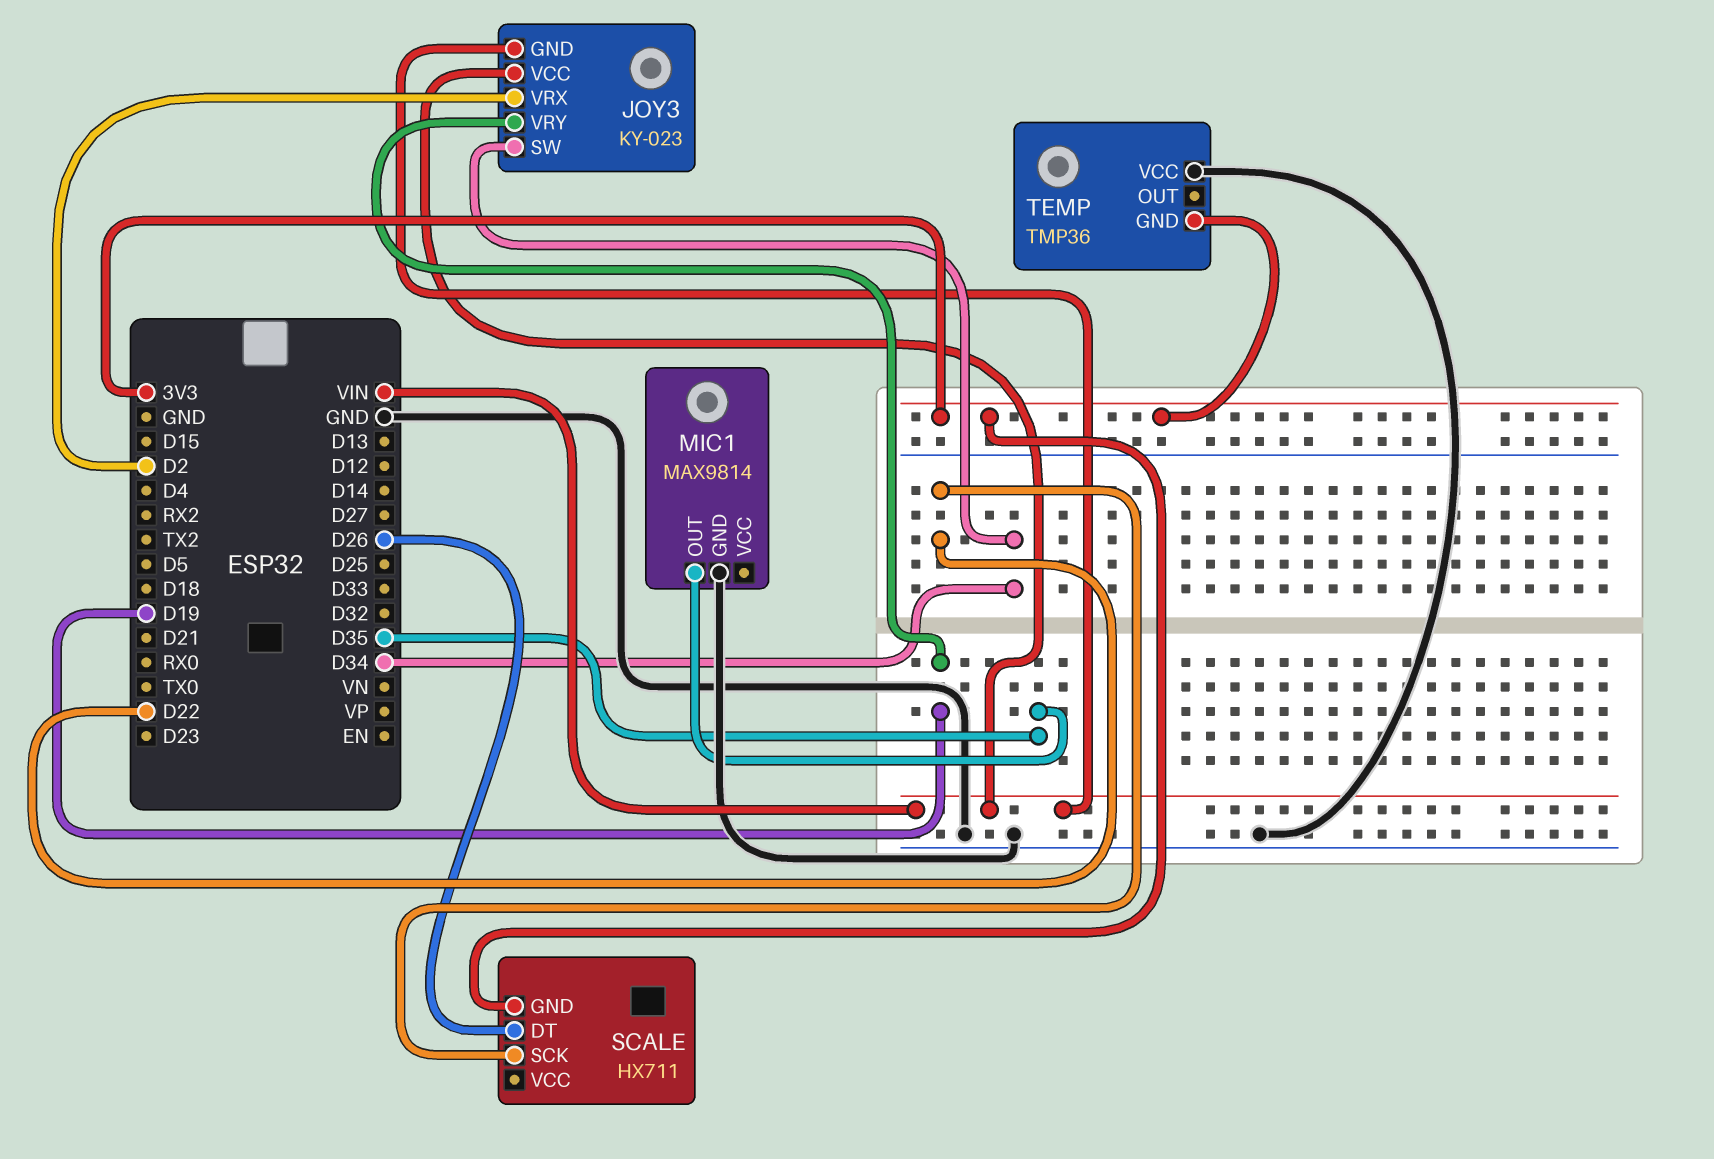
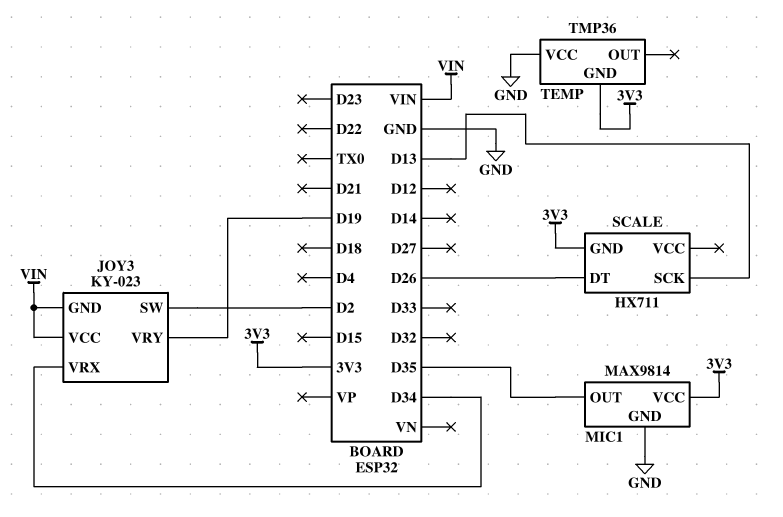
JOY3 pin SW: D34 -> D2
JOY3 pin VRX: D2 -> D34
MIC1 pin VCC: none -> 3V3
SCALE pin SCK: D22 -> D13

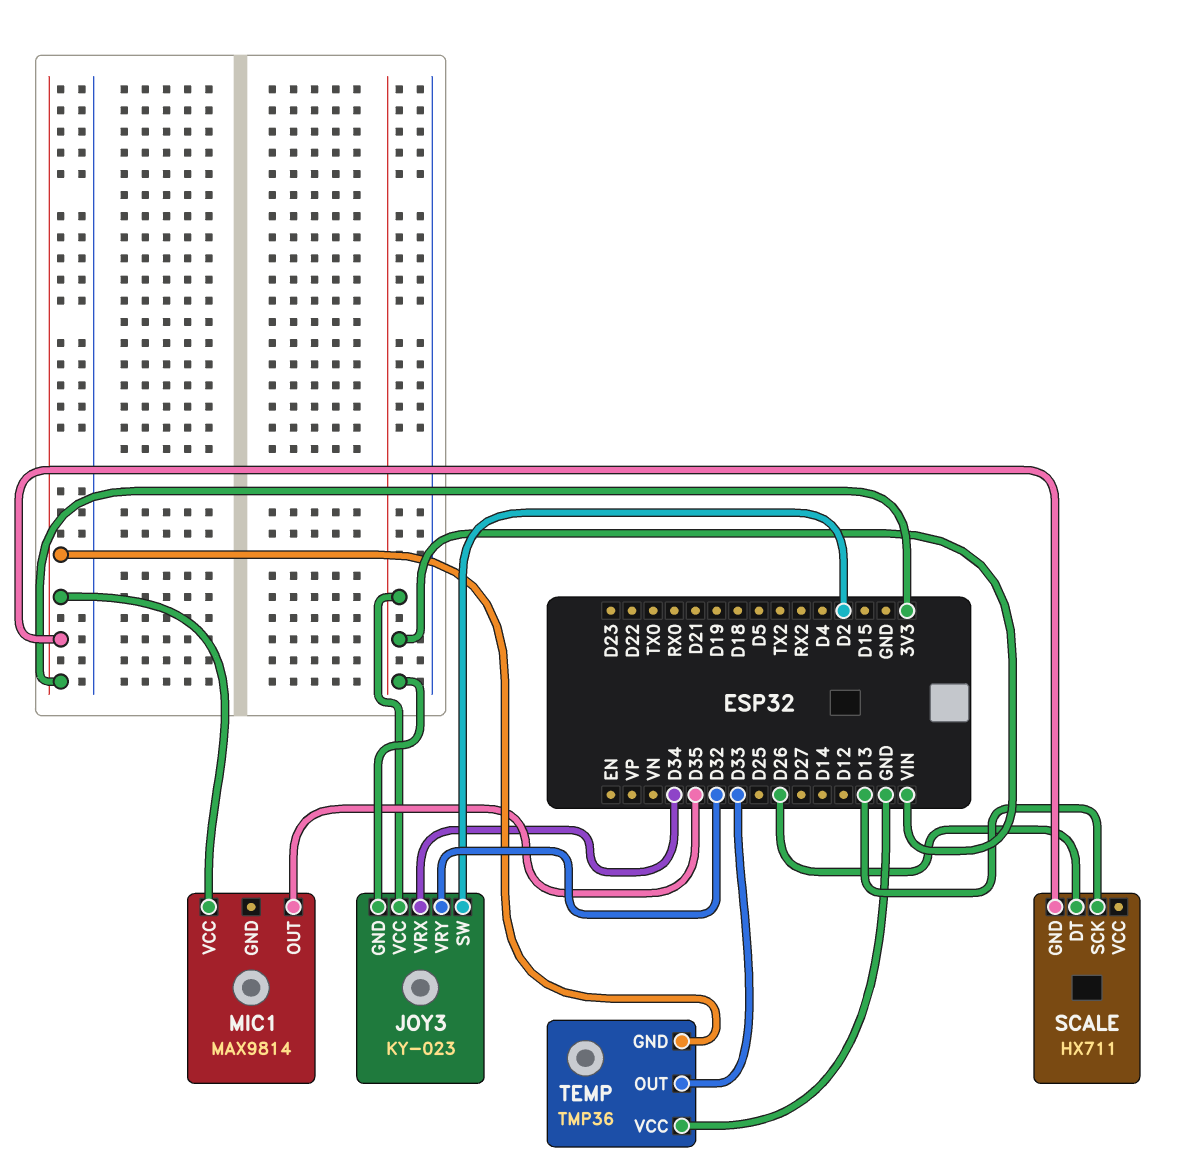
JOY3 pin VRY: D19 -> D32
MIC1 pin GND: GND -> none
TEMP pin OUT: none -> D33

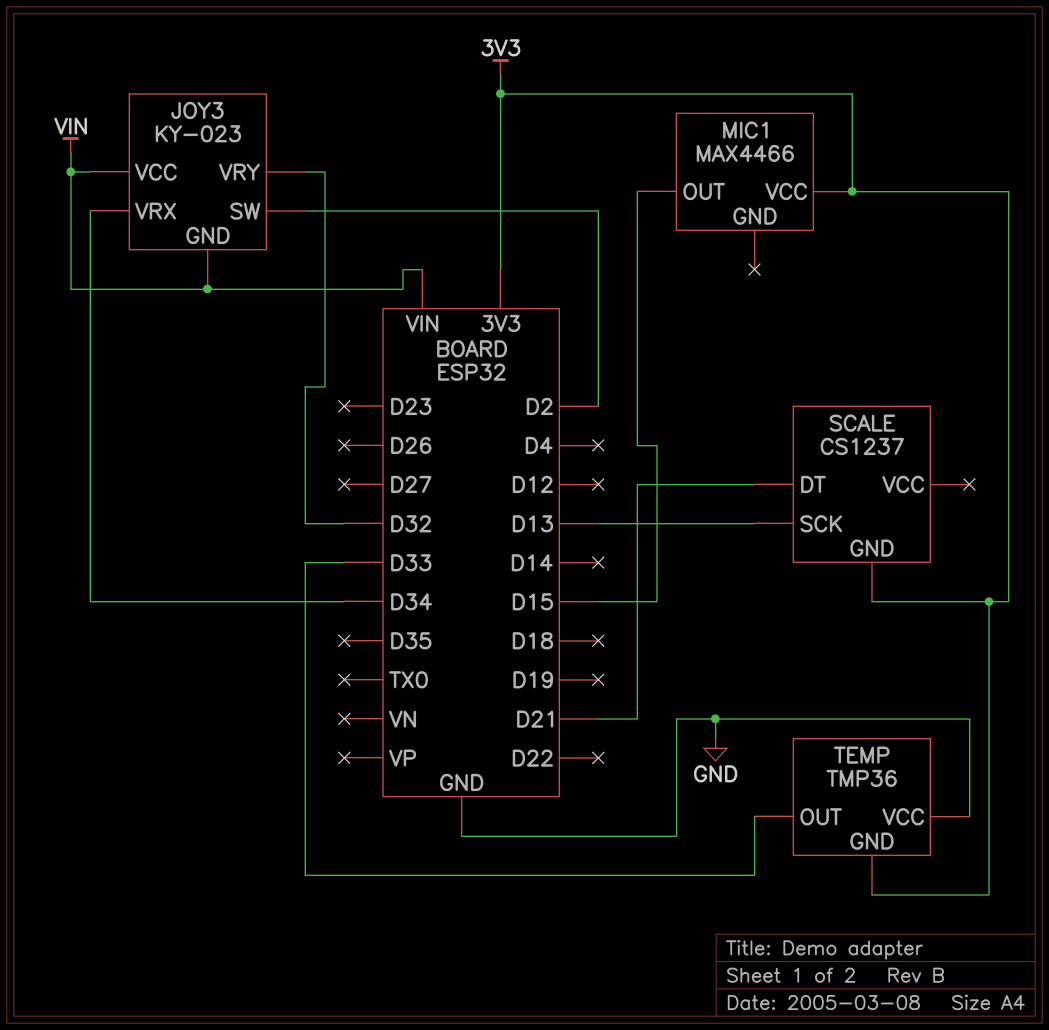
MIC1: MAX9814 -> MAX4466
MIC1 pin OUT: D35 -> D15
SCALE: HX711 -> CS1237
SCALE pin DT: D26 -> D21

